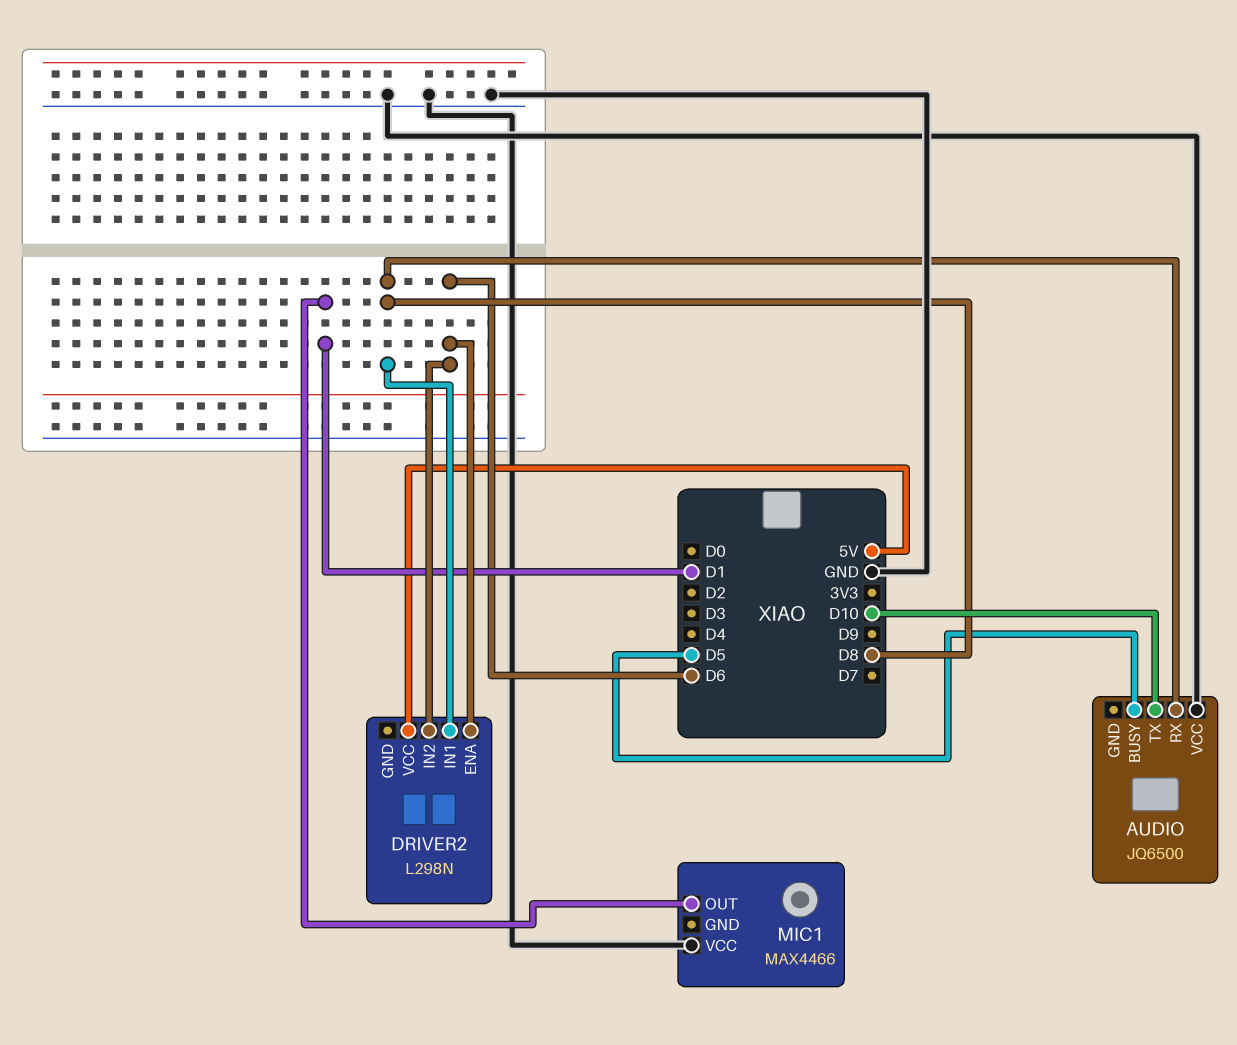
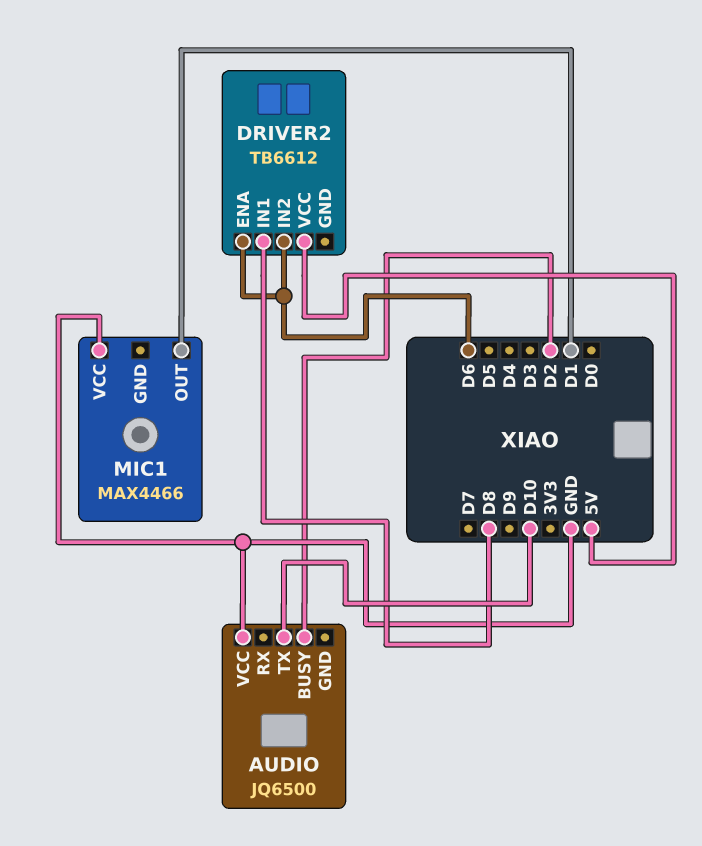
AUDIO pin BUSY: D5 -> D2
AUDIO pin RX: D8 -> none
DRIVER2: L298N -> TB6612

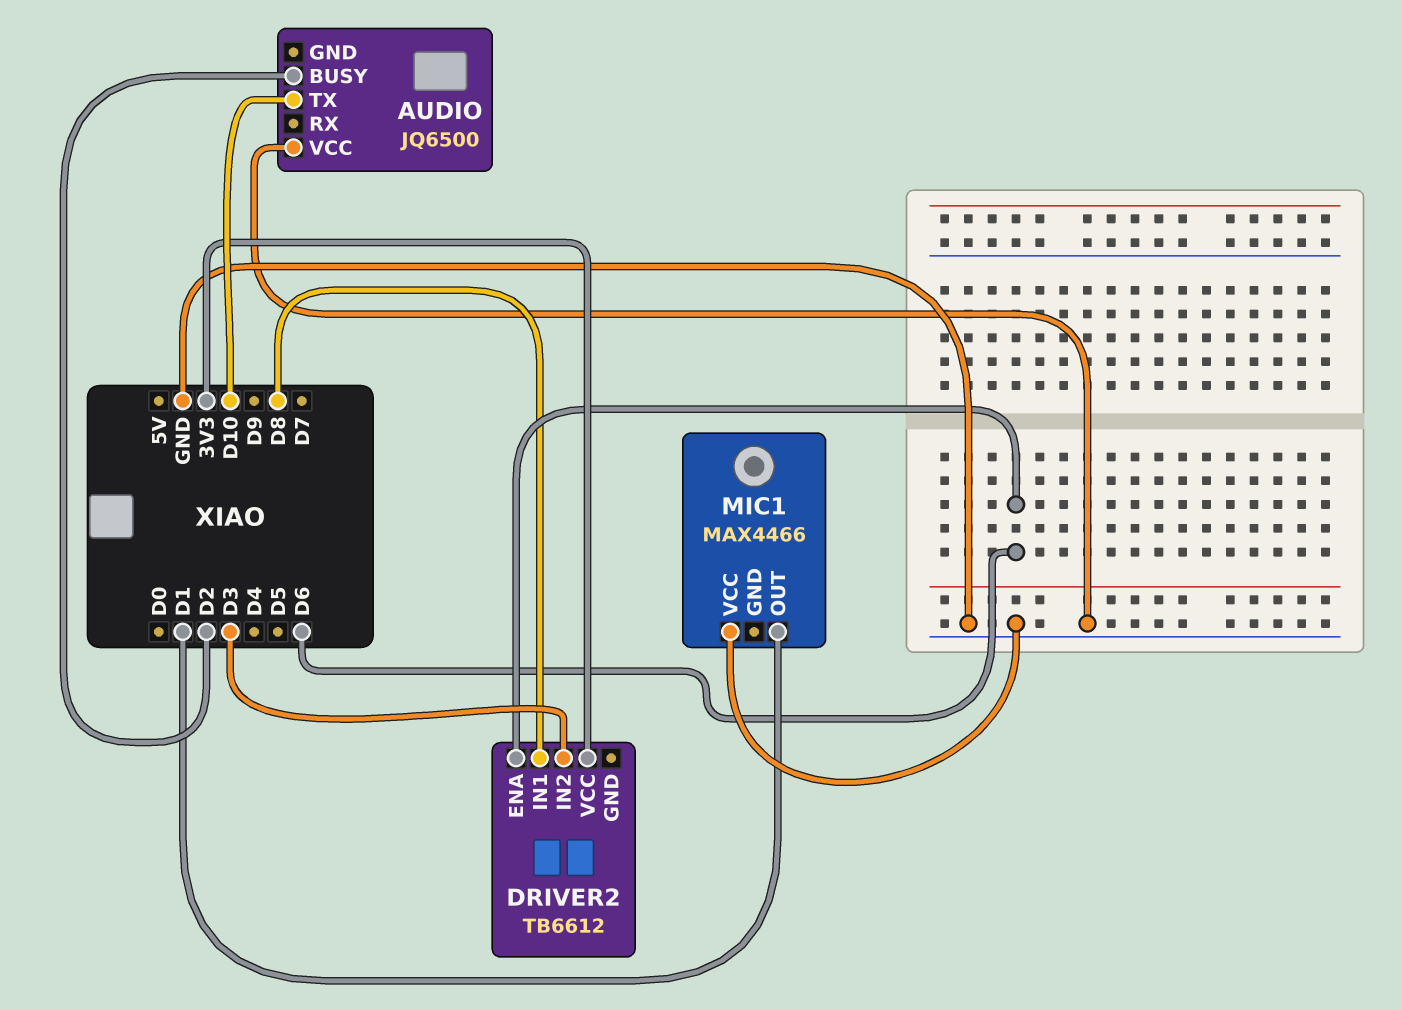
DRIVER2 pin IN2: D6 -> D3
DRIVER2 pin VCC: 5V -> 3V3

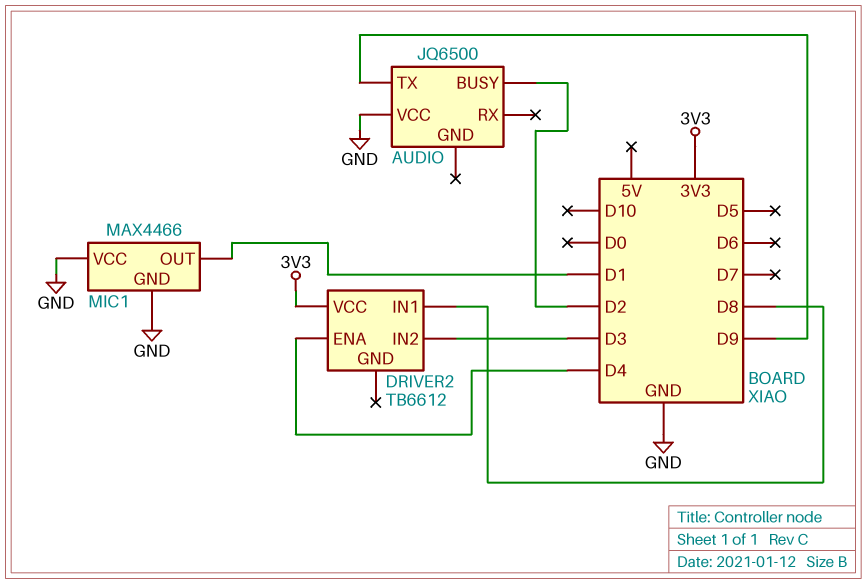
AUDIO pin TX: D10 -> D9
DRIVER2 pin ENA: D6 -> D4
MIC1 pin GND: none -> GND

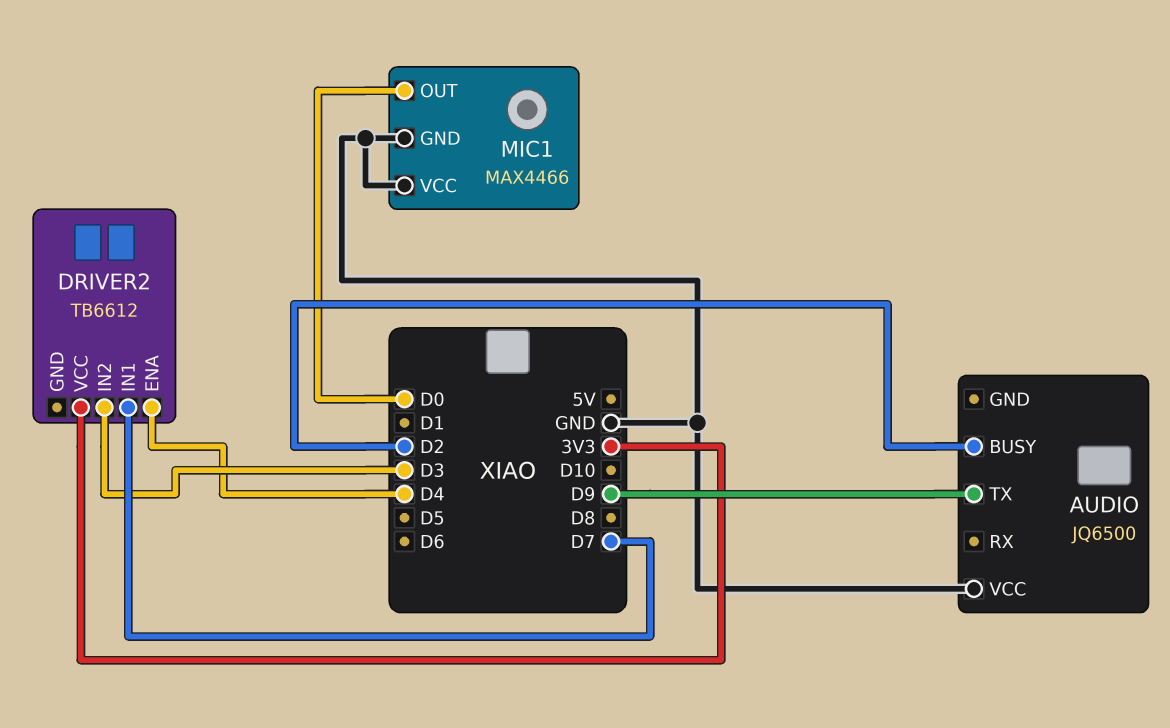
DRIVER2 pin IN1: D8 -> D7
MIC1 pin OUT: D1 -> D0

